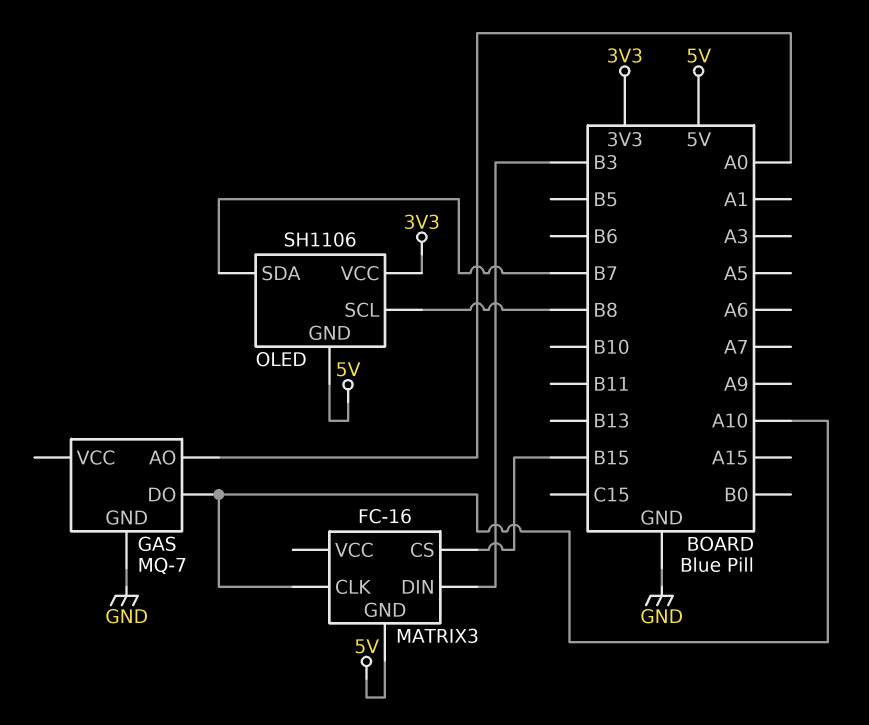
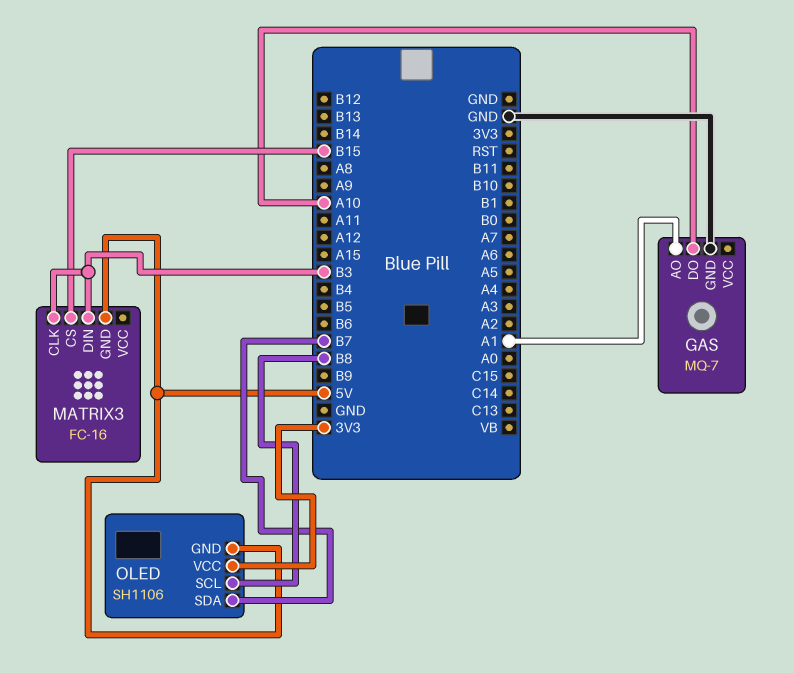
GAS pin AO: A0 -> A1
MATRIX3 pin CLK: A10 -> B3

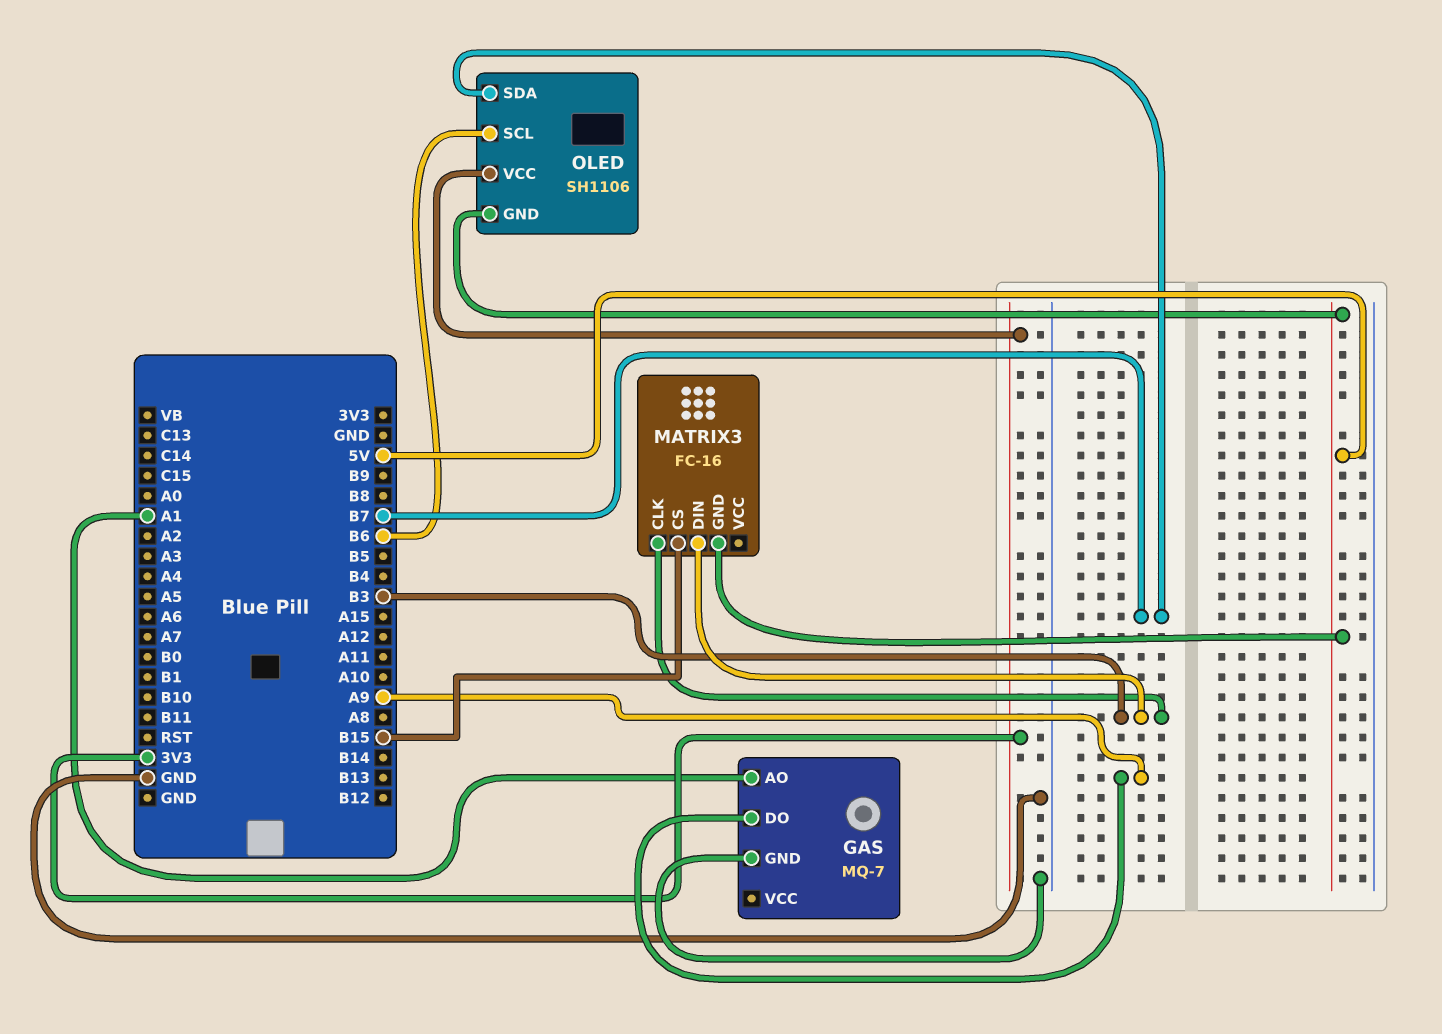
GAS pin DO: A10 -> A9
OLED pin SCL: B8 -> B6

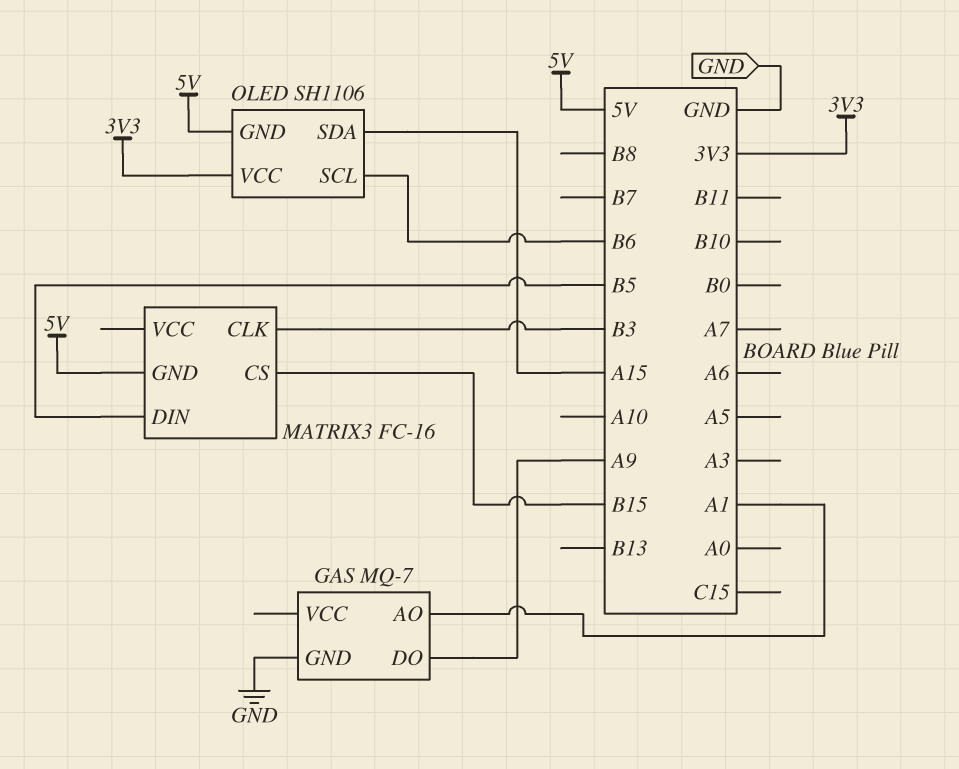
MATRIX3 pin DIN: B3 -> B5
OLED pin SDA: B7 -> A15

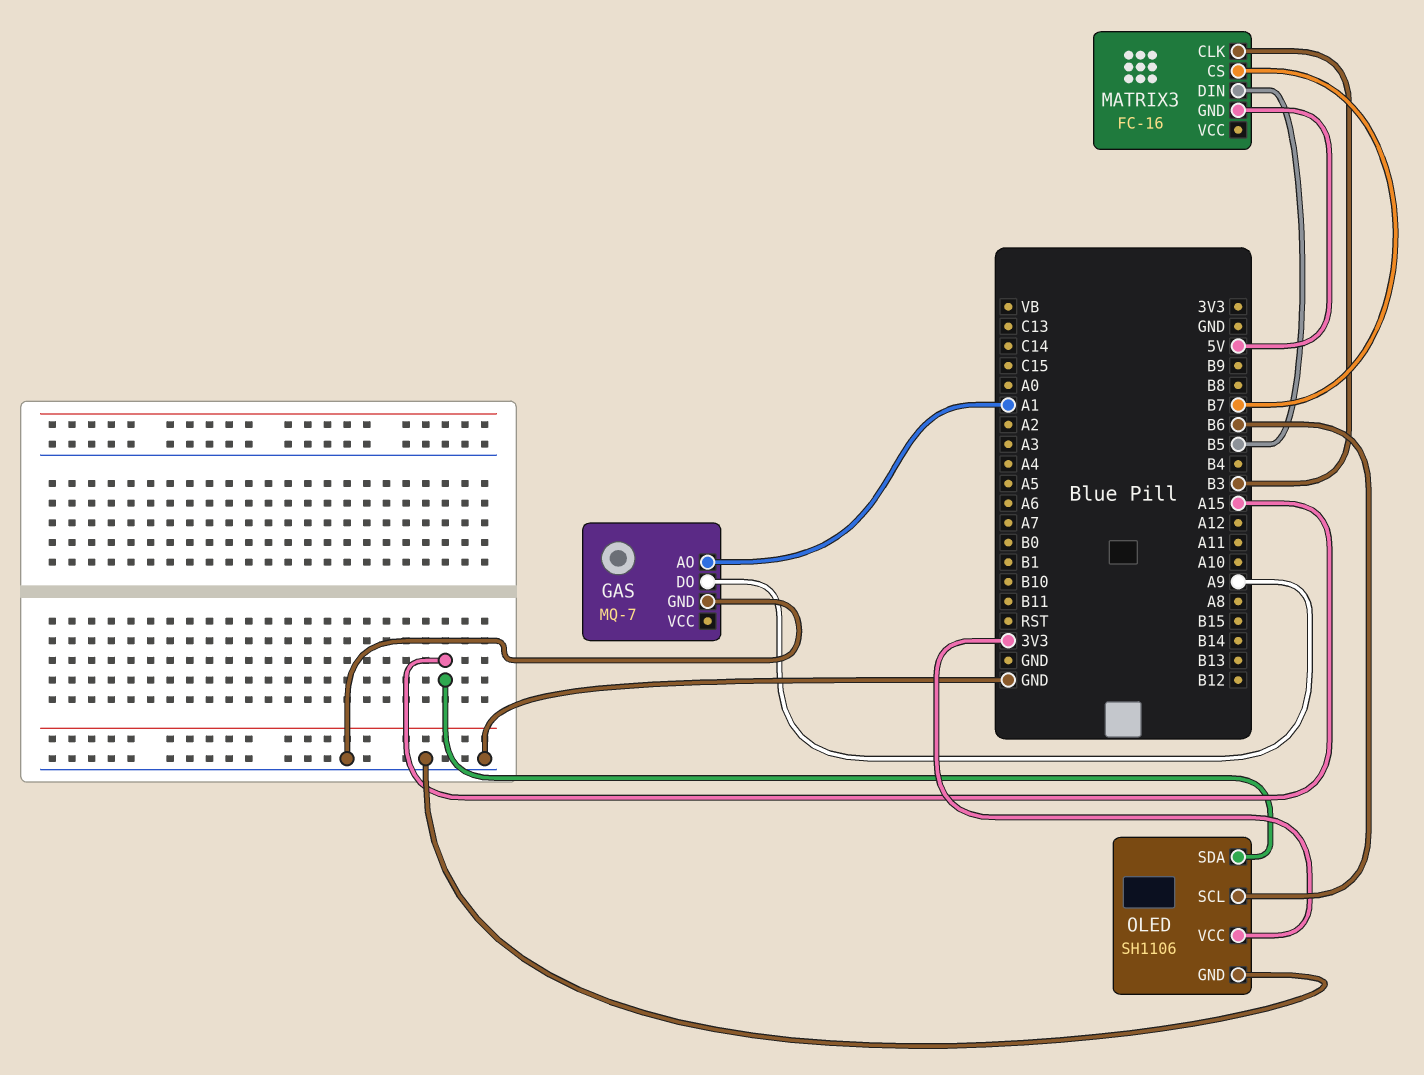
MATRIX3 pin CS: B15 -> B7
OLED pin GND: 5V -> GND

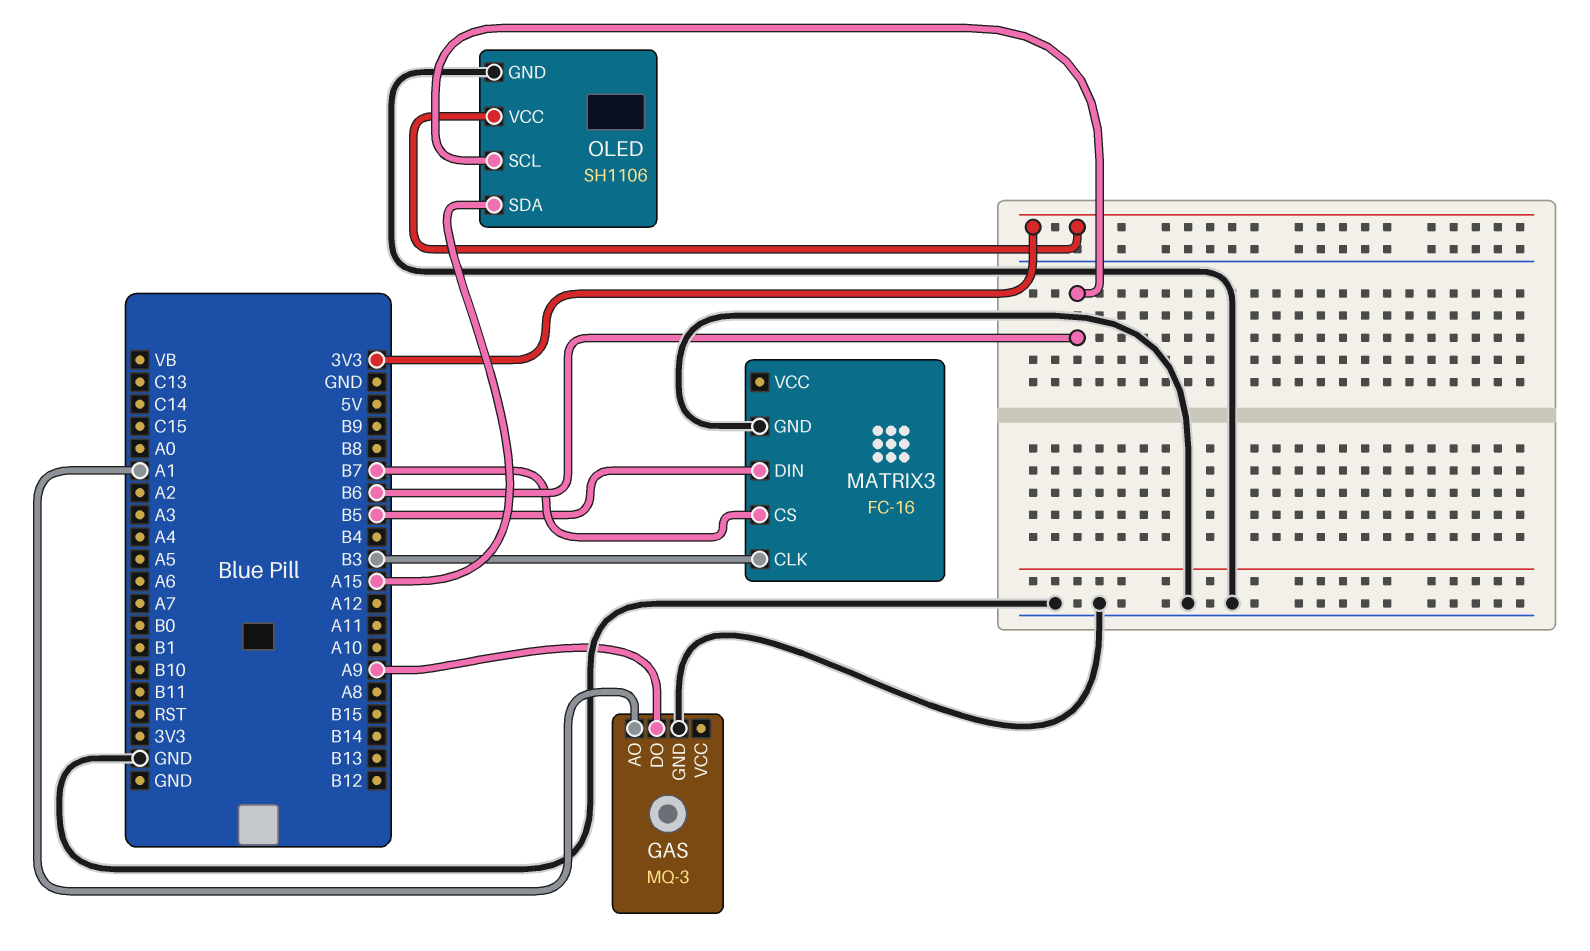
GAS: MQ-7 -> MQ-3
MATRIX3 pin GND: 5V -> GND

